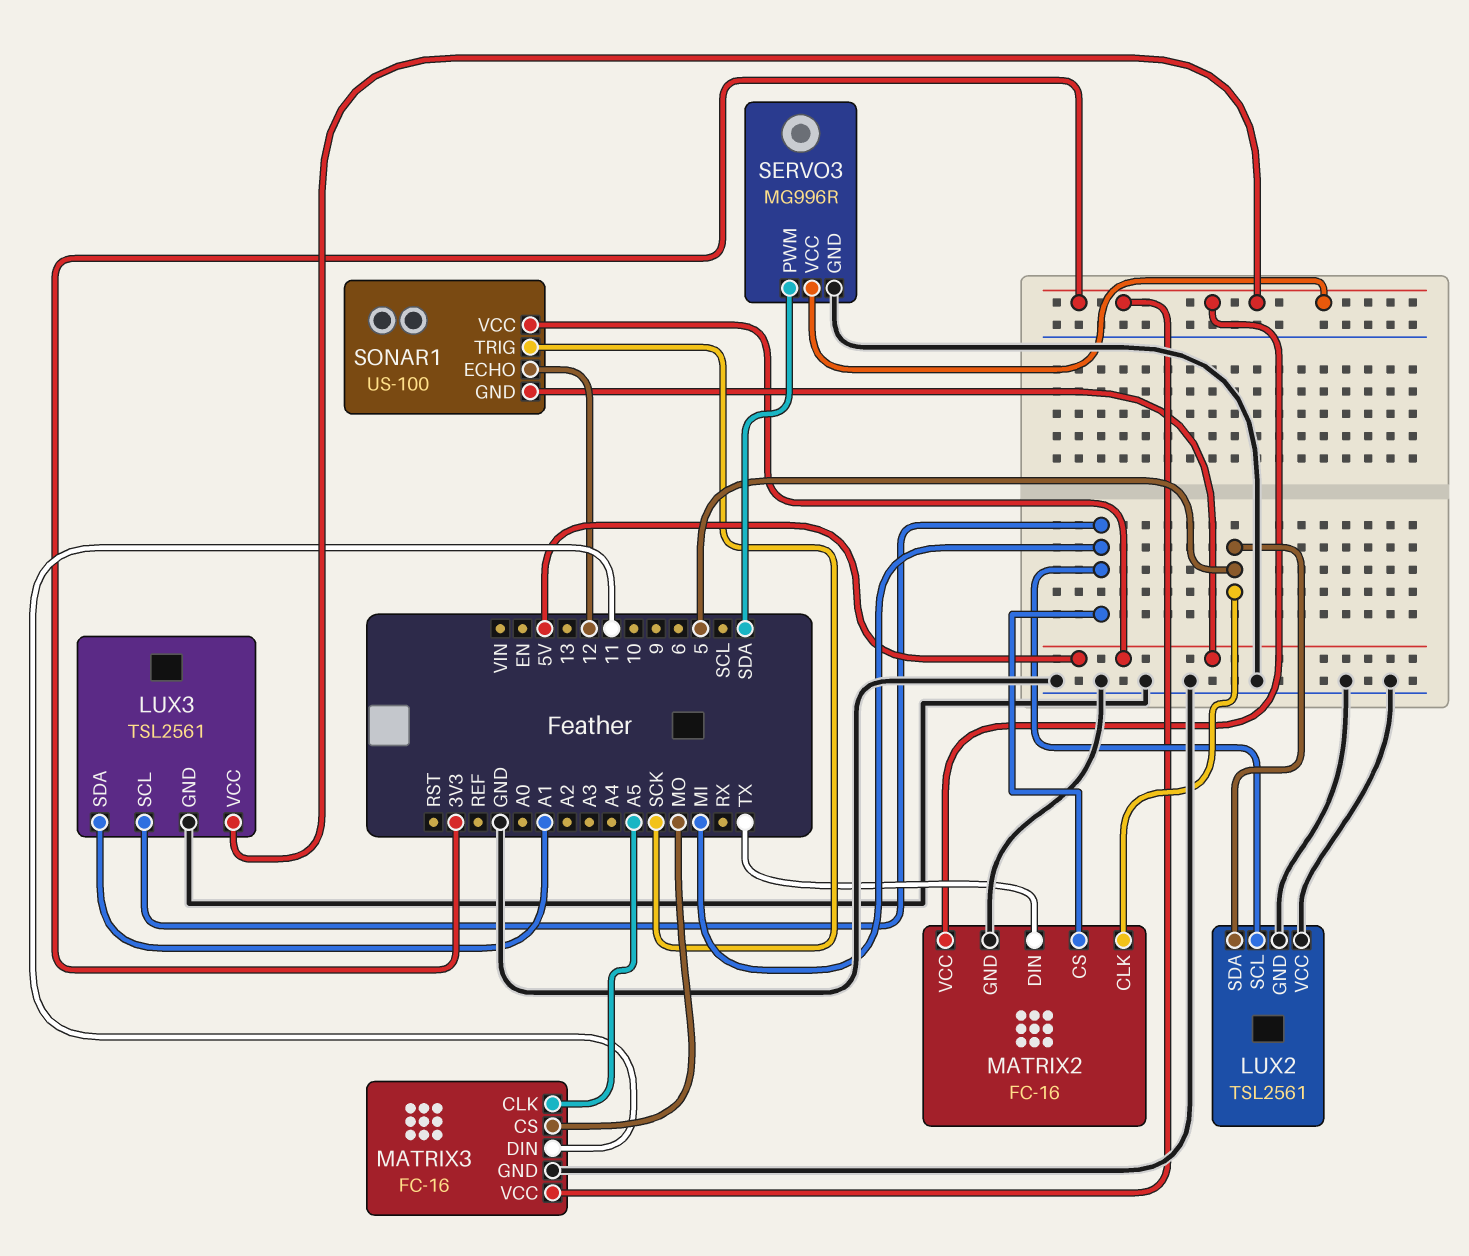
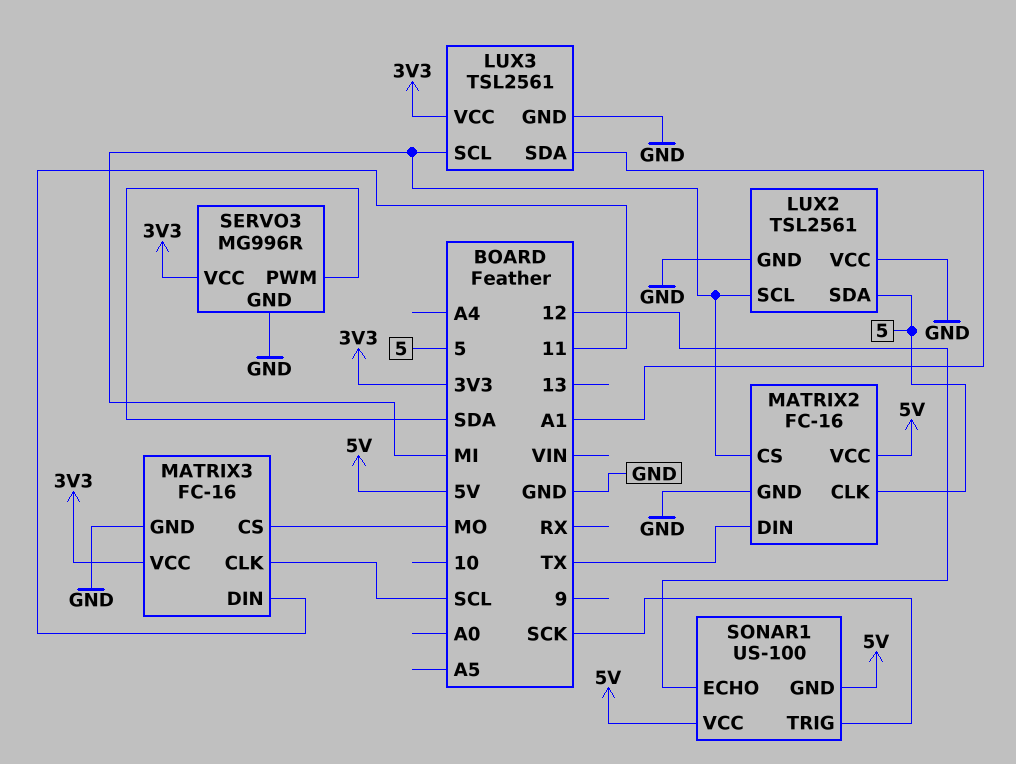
MATRIX2 pin VCC: 3V3 -> 5V
MATRIX3 pin CLK: A5 -> SCL

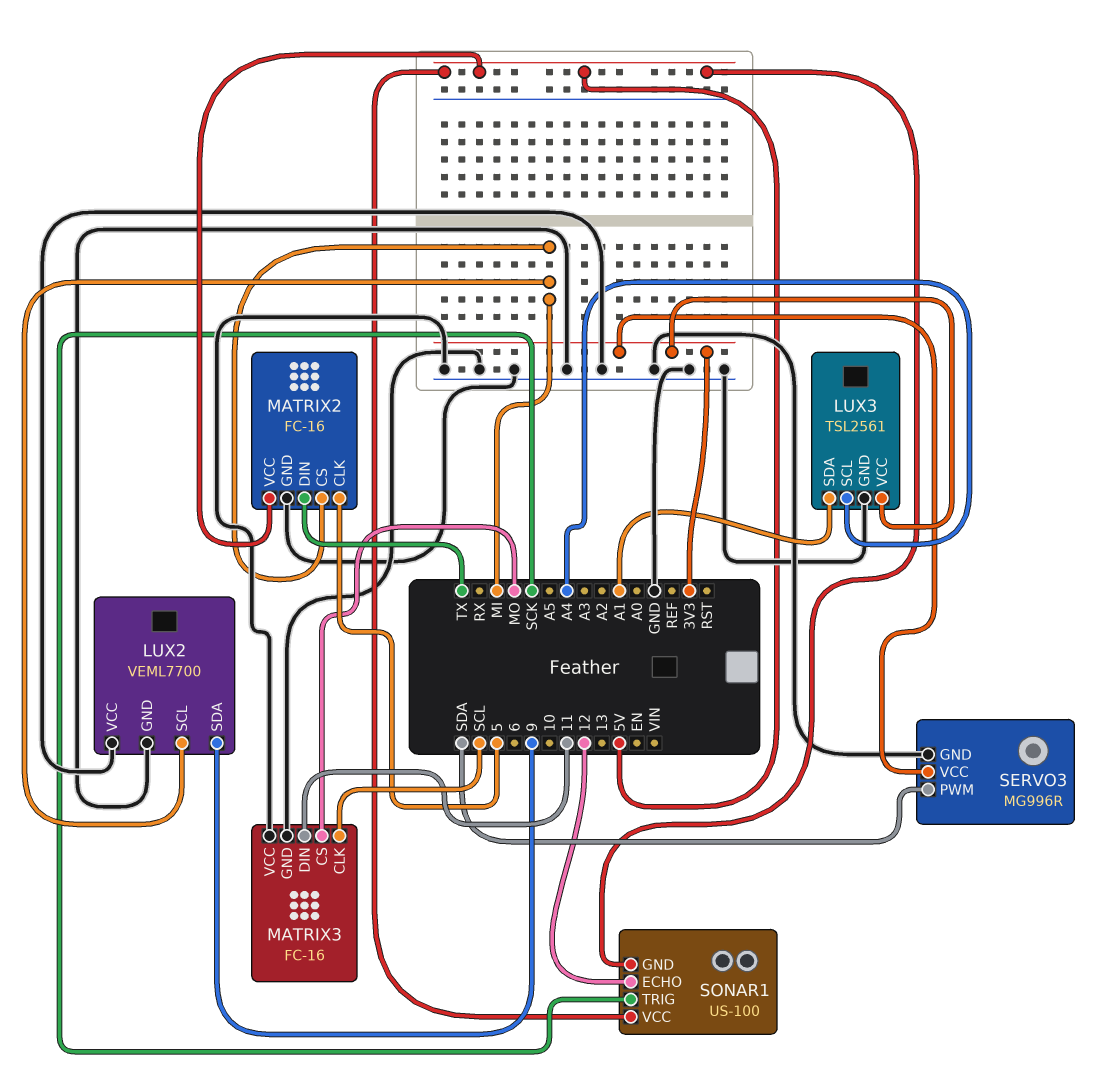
LUX2: TSL2561 -> VEML7700
LUX2 pin SDA: 5 -> 9
LUX3 pin SCL: MI -> A4
MATRIX3 pin VCC: 3V3 -> GND

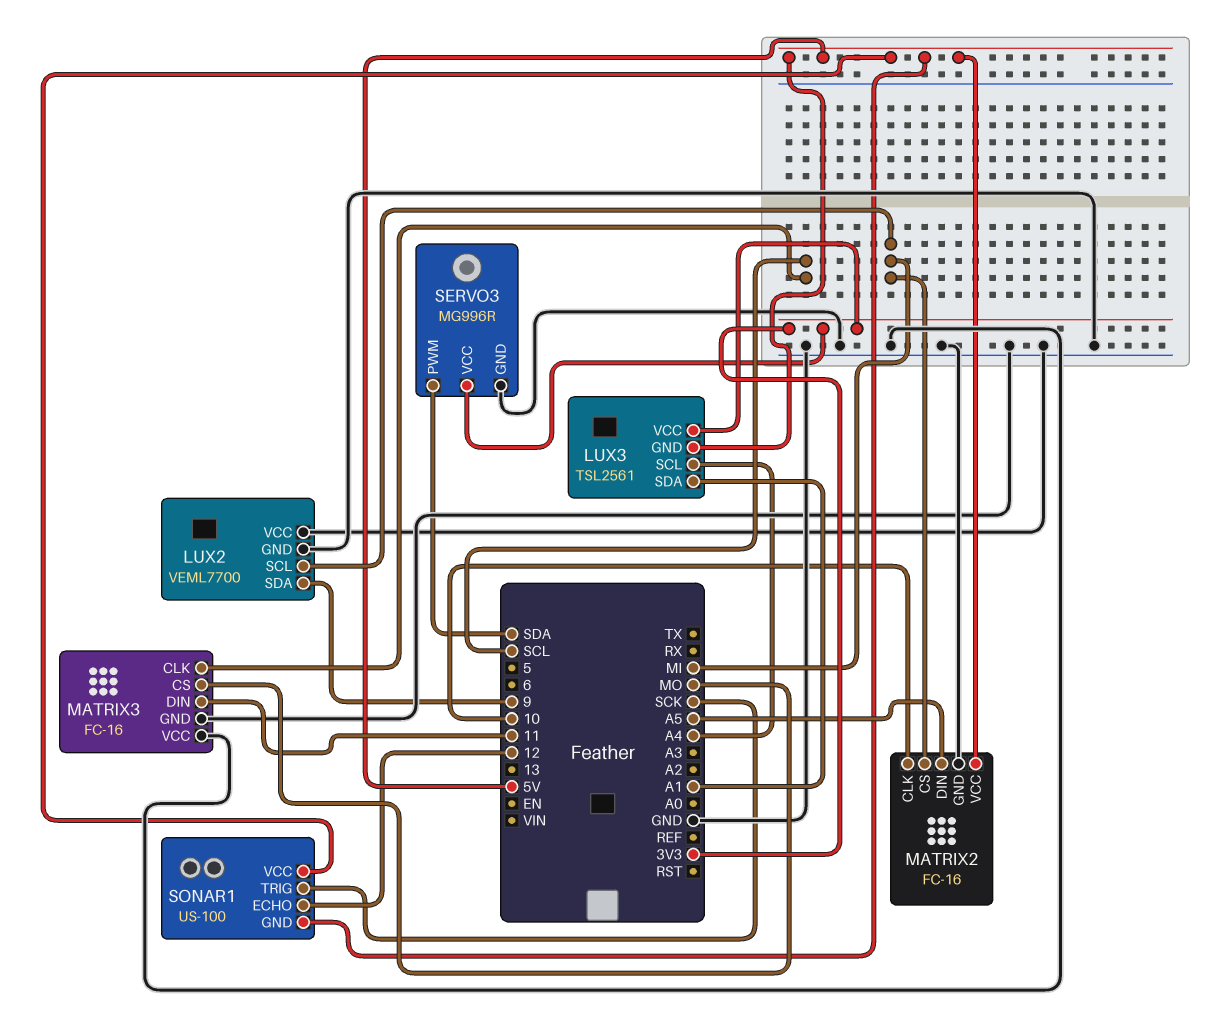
LUX3 pin GND: GND -> 5V
MATRIX2 pin CLK: 5 -> 10
MATRIX2 pin DIN: TX -> A5

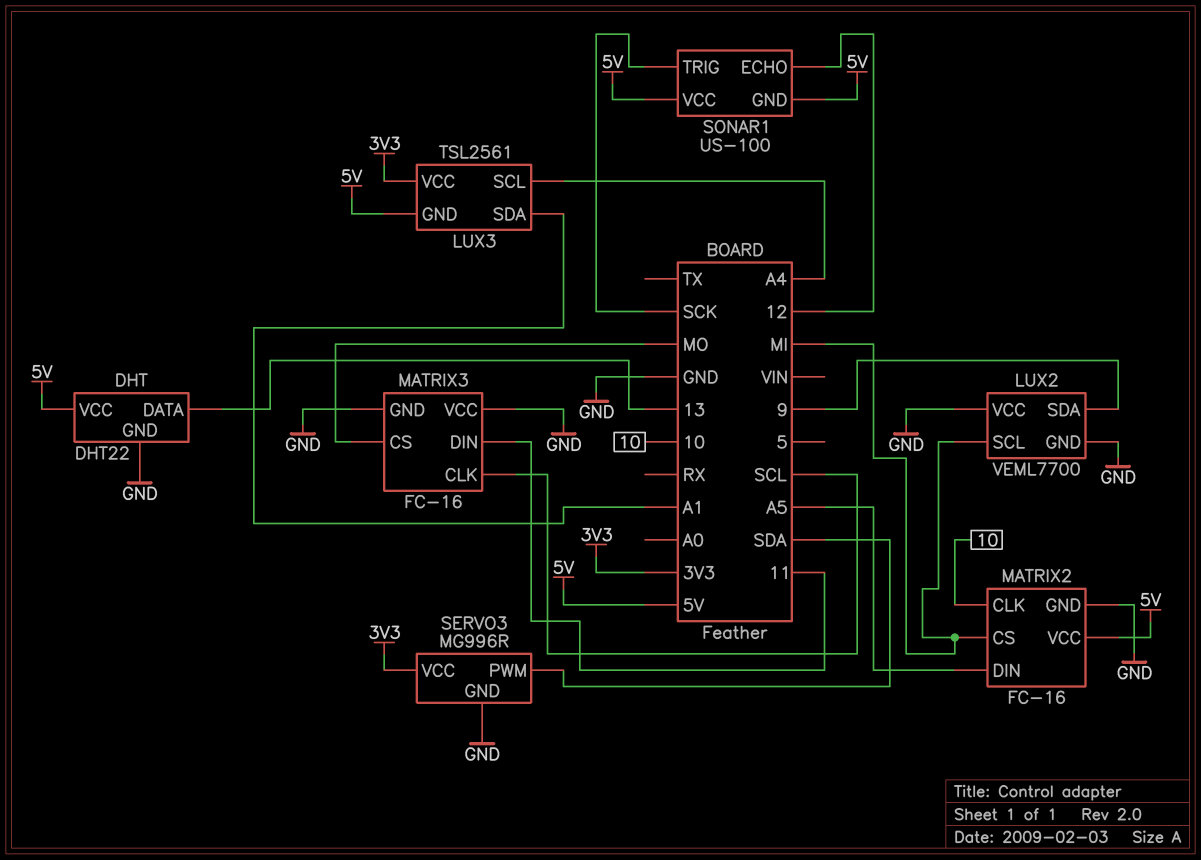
DHT: none -> DHT22
DHT pin DATA: none -> 13
DHT pin GND: none -> GND
DHT pin VCC: none -> 5V

